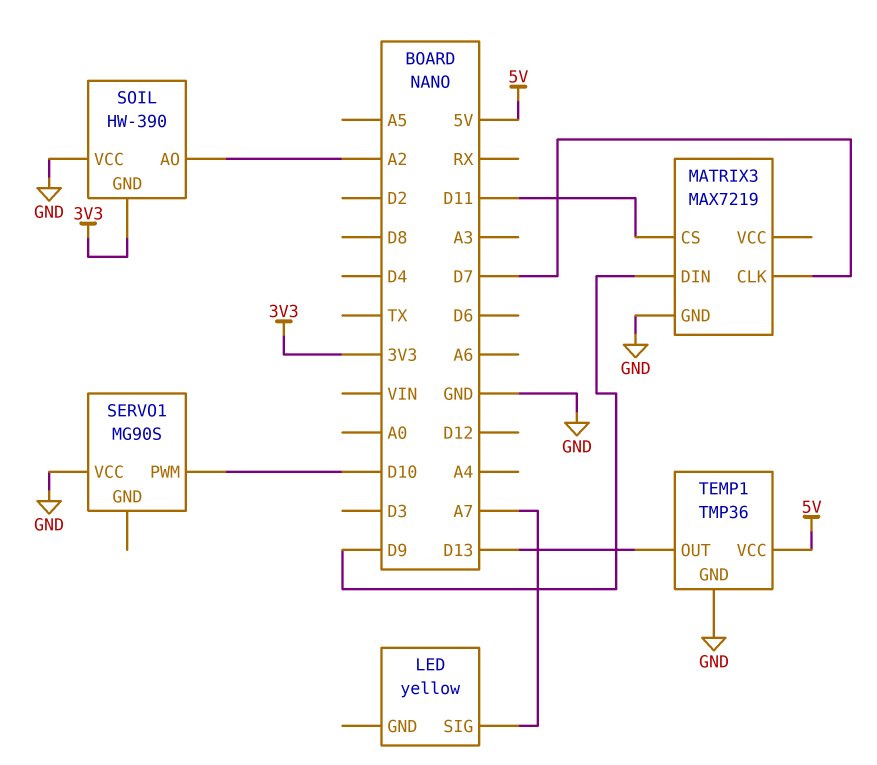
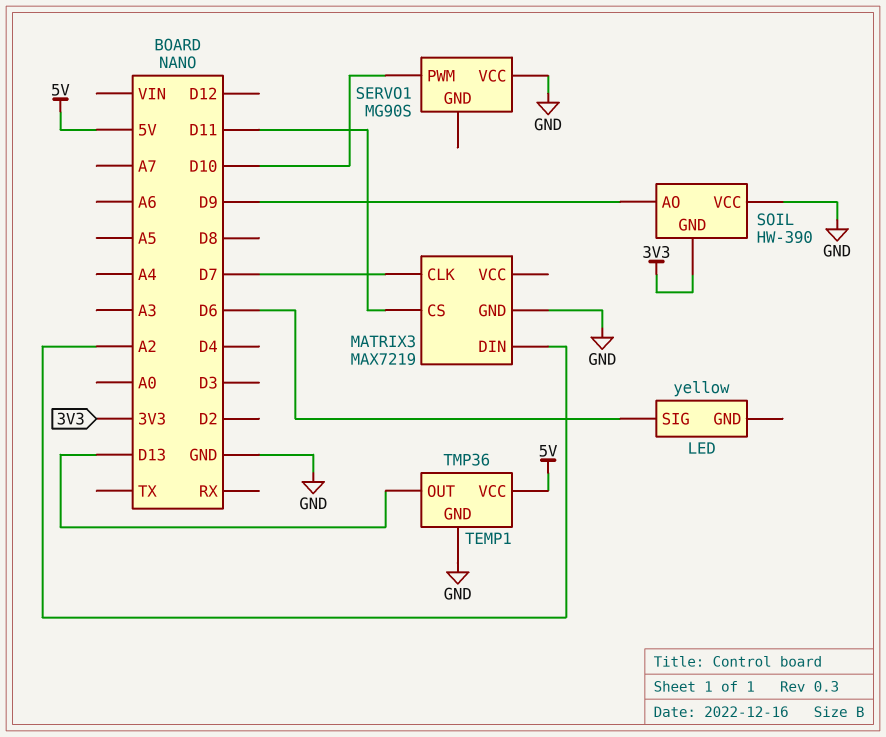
LED pin SIG: A7 -> D6
MATRIX3 pin DIN: D9 -> A2
SOIL pin AO: A2 -> D9

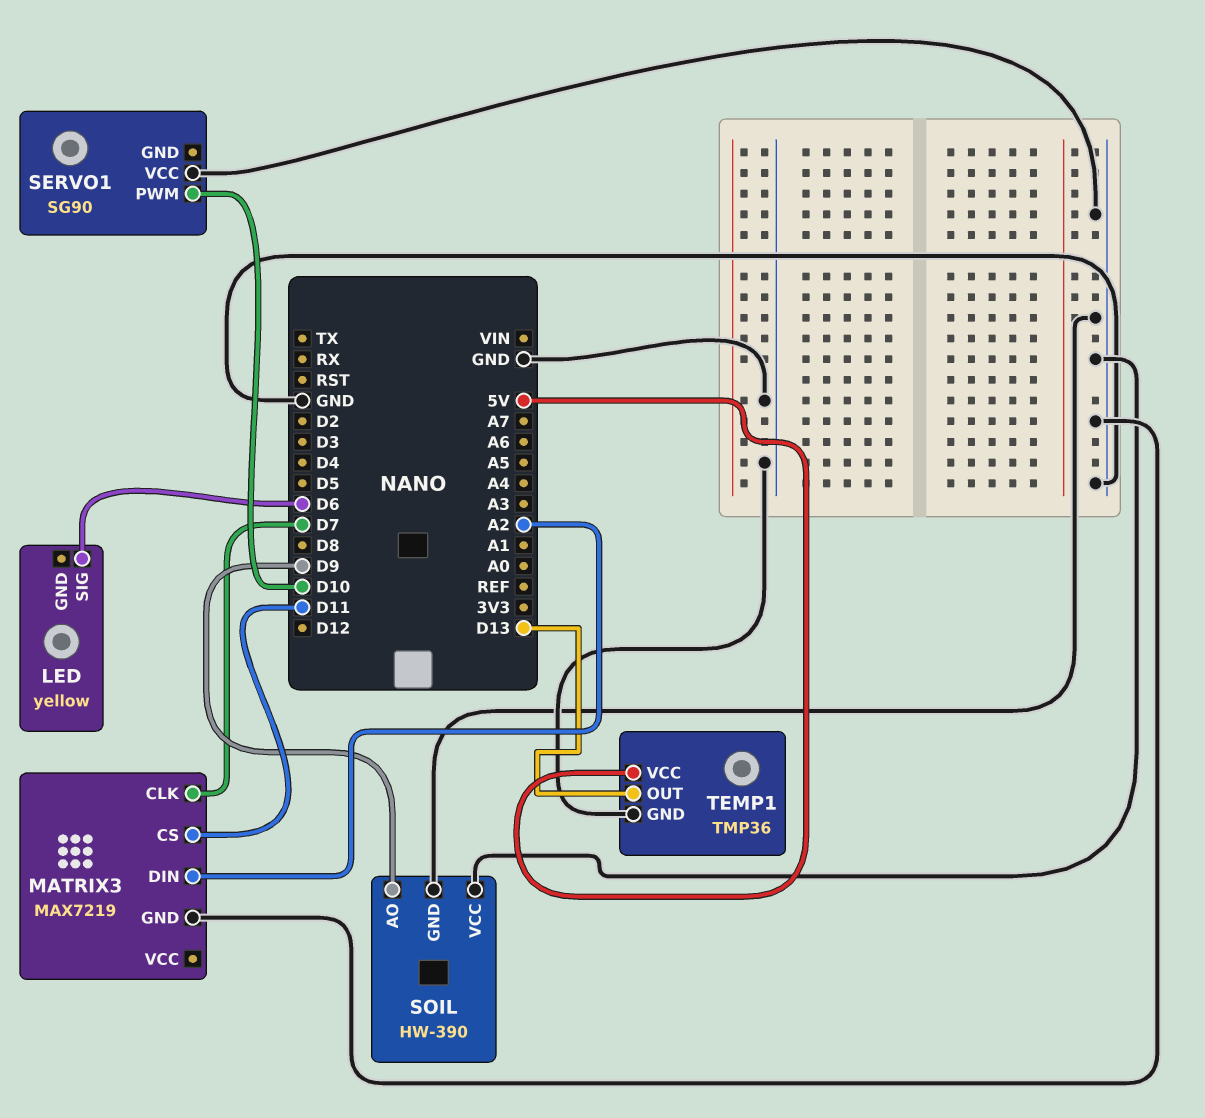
SERVO1: MG90S -> SG90
SOIL pin GND: 3V3 -> GND

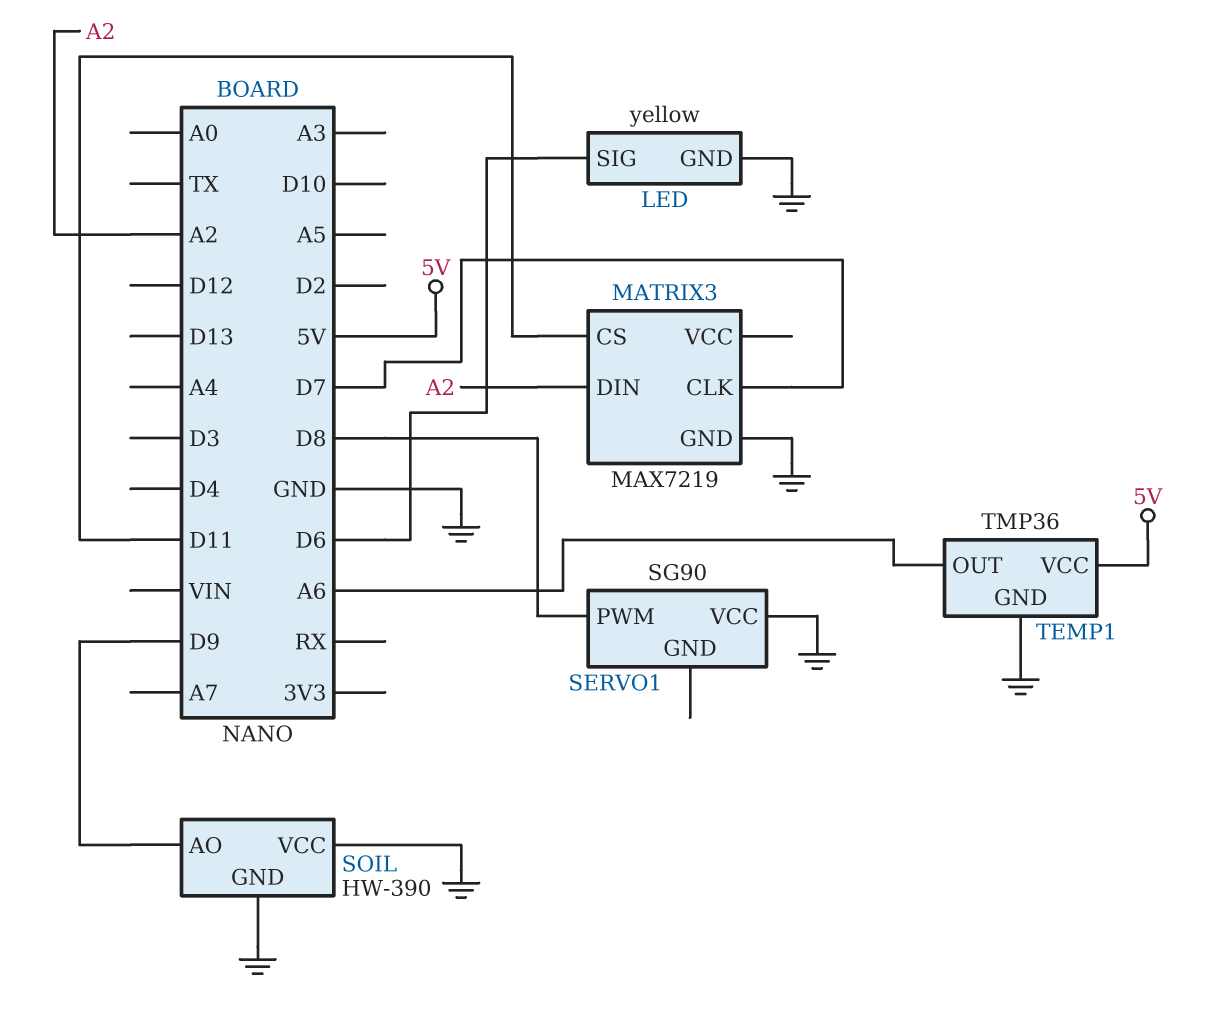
LED pin GND: none -> GND
SERVO1 pin PWM: D10 -> D8
TEMP1 pin OUT: D13 -> A6

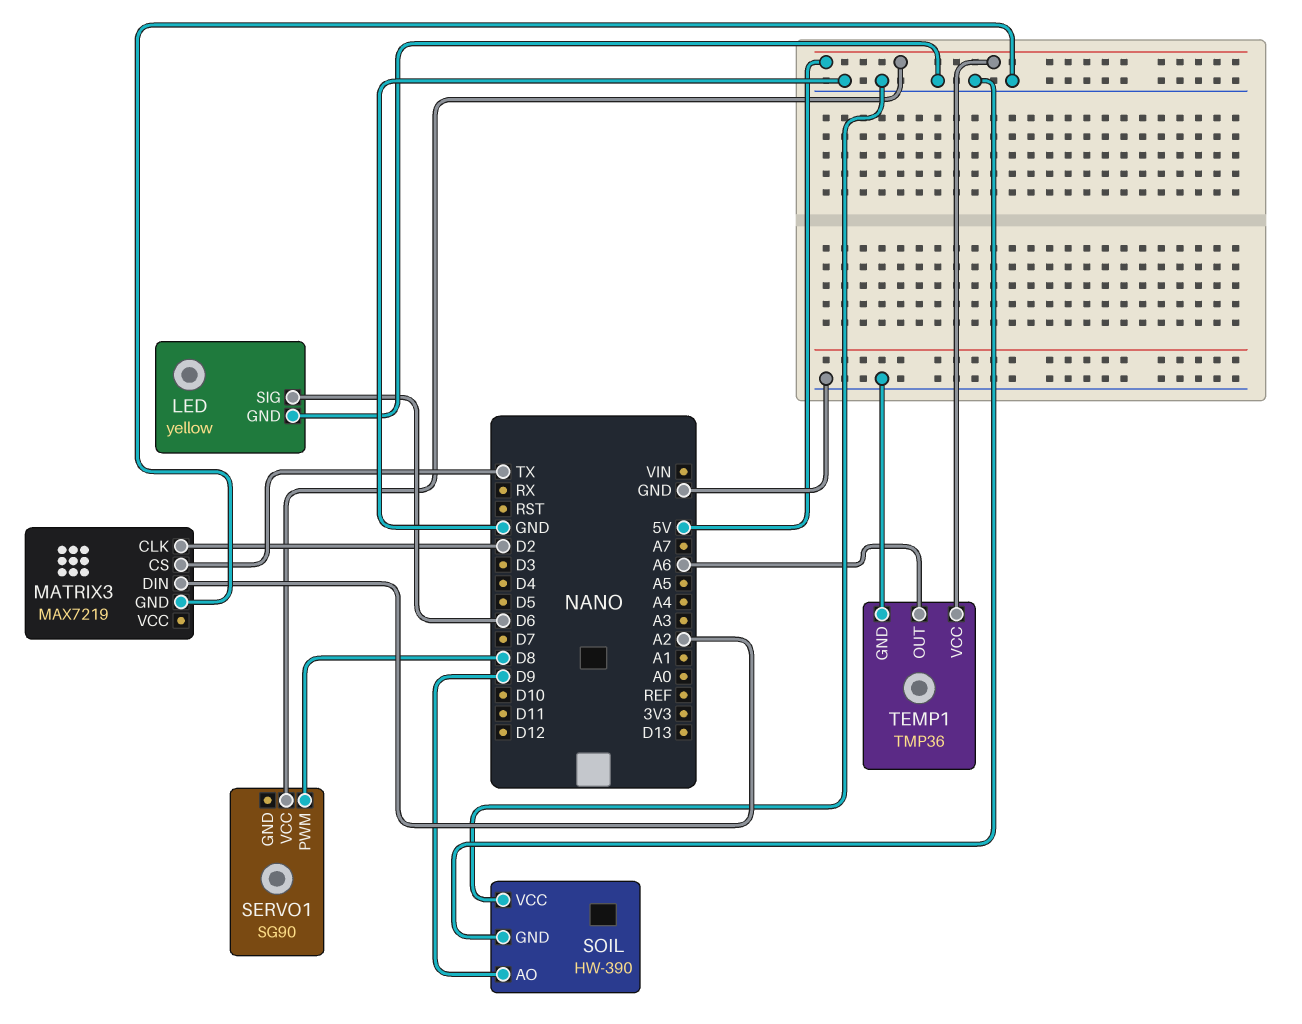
MATRIX3 pin CLK: D7 -> D2
MATRIX3 pin CS: D11 -> TX
SERVO1 pin VCC: GND -> 5V

